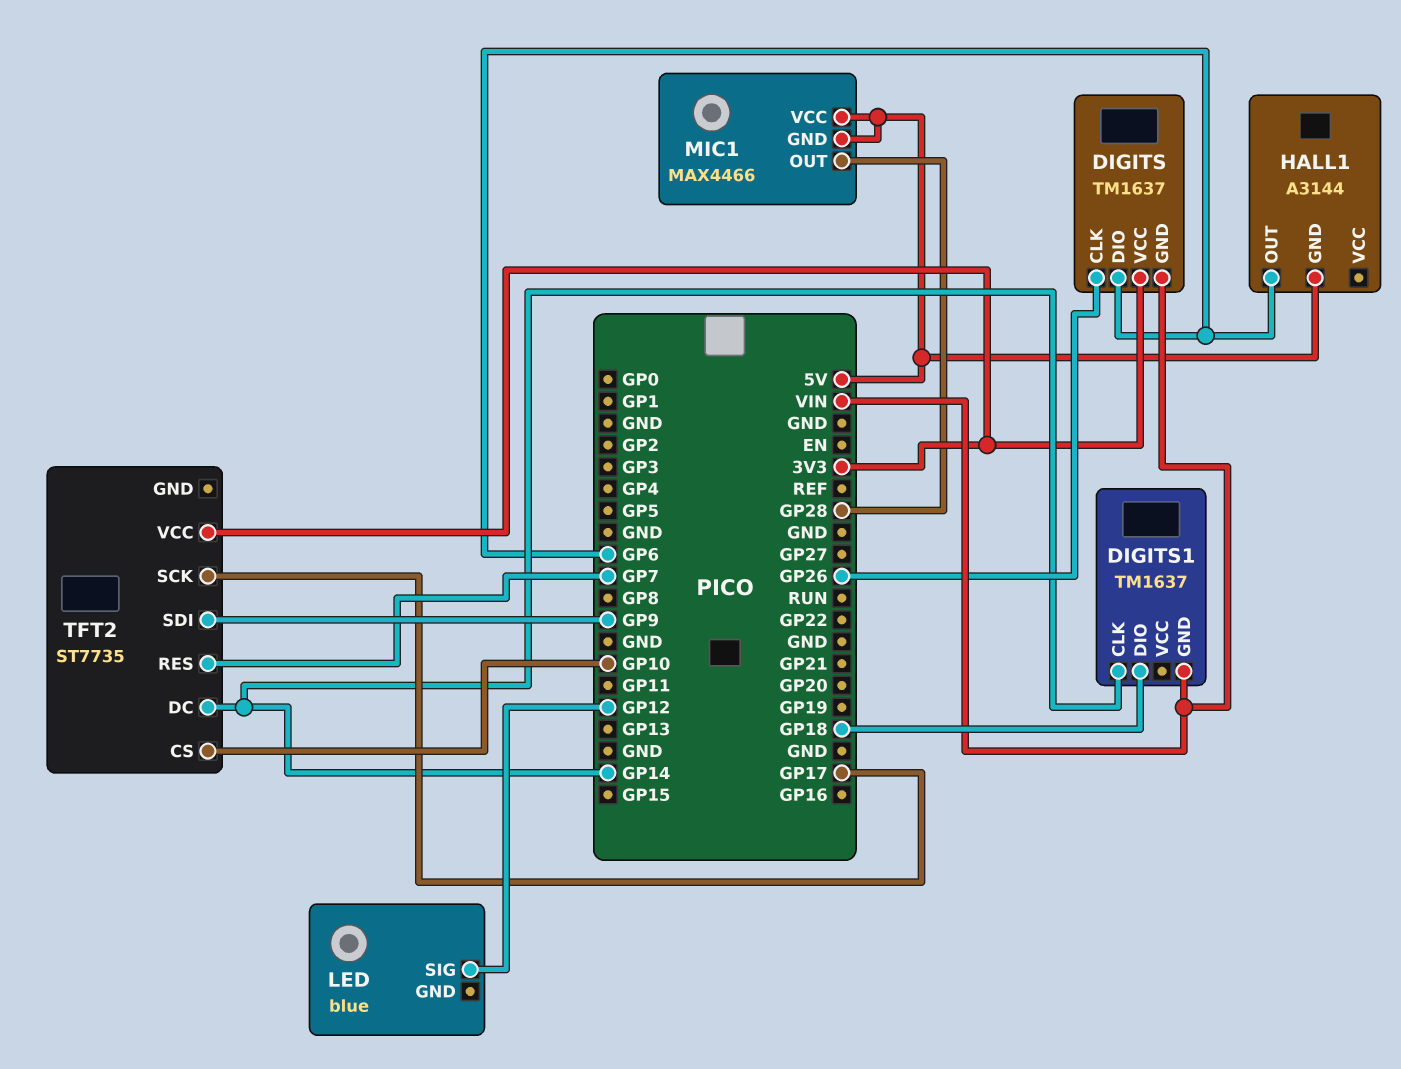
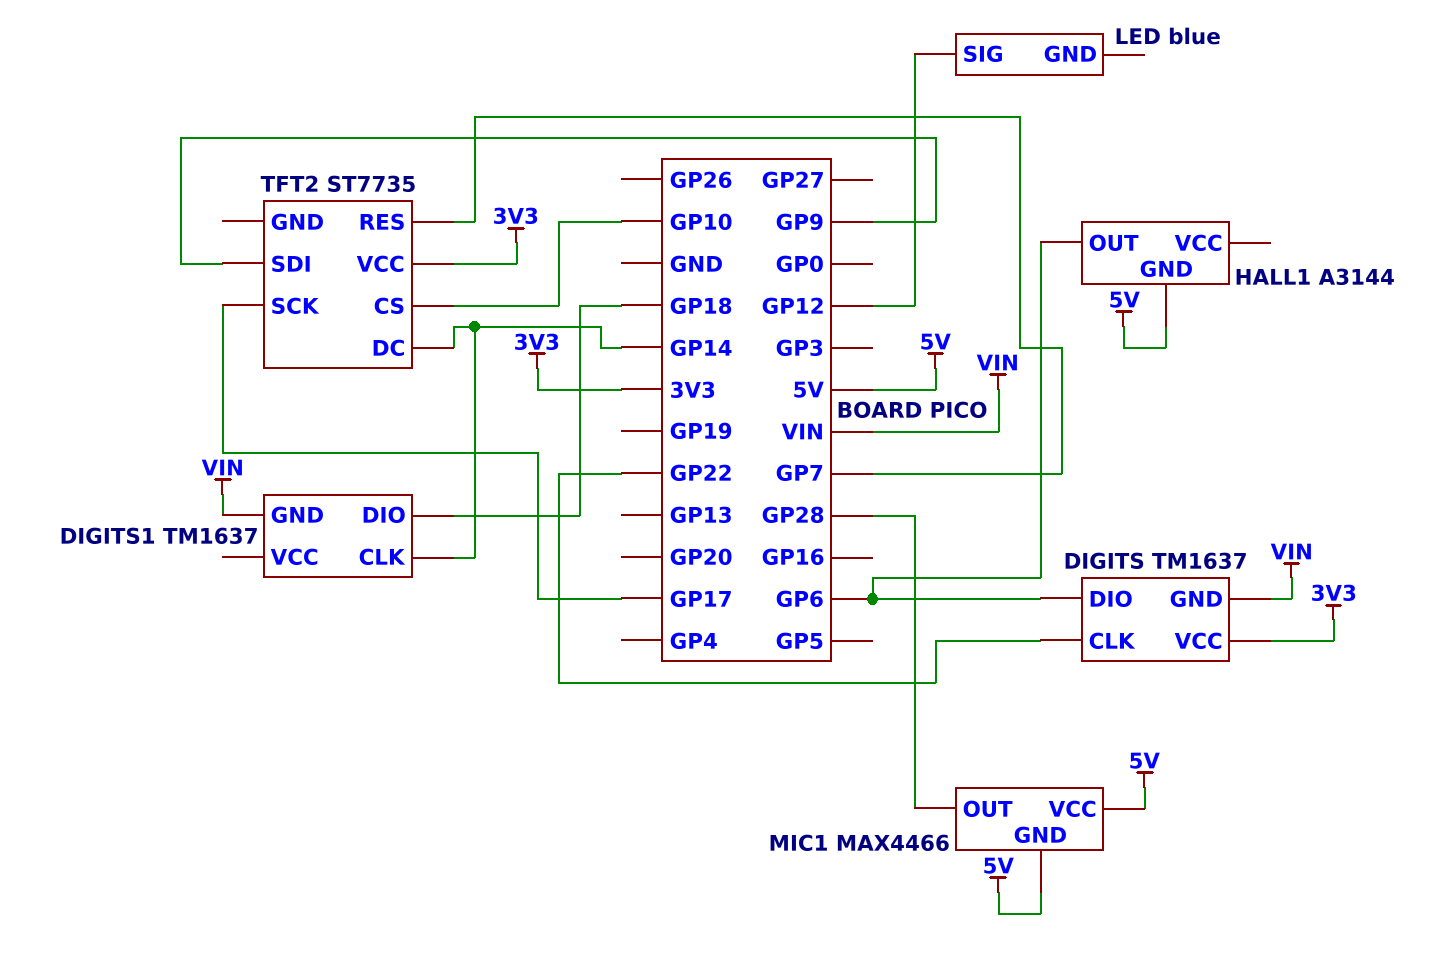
DIGITS pin CLK: GP26 -> GP22

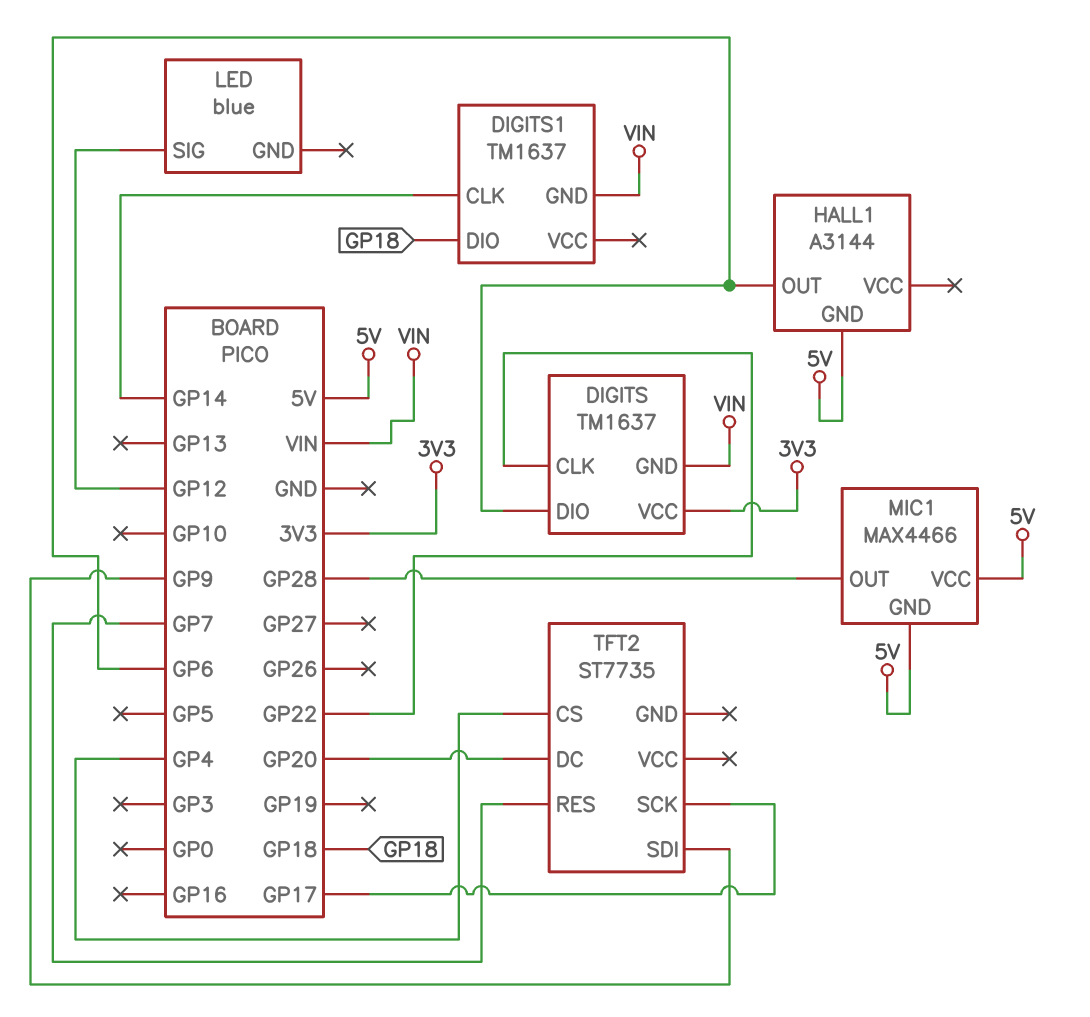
TFT2 pin CS: GP10 -> GP4
TFT2 pin DC: GP14 -> GP20
TFT2 pin VCC: 3V3 -> none

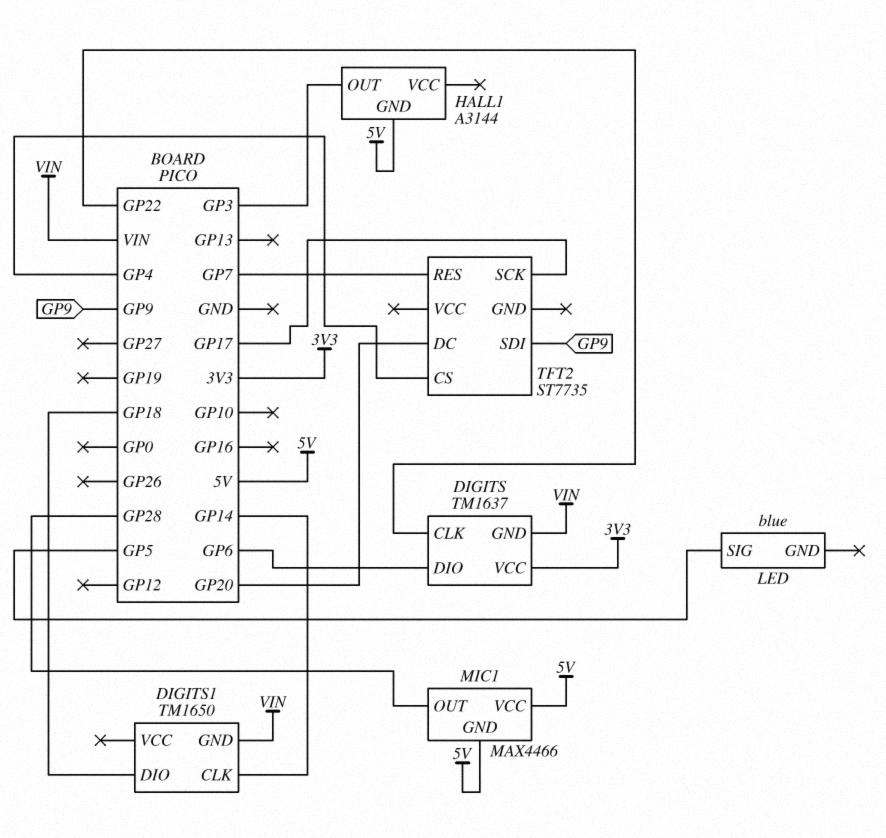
DIGITS1: TM1637 -> TM1650
HALL1 pin OUT: GP6 -> GP3
LED pin SIG: GP12 -> GP5

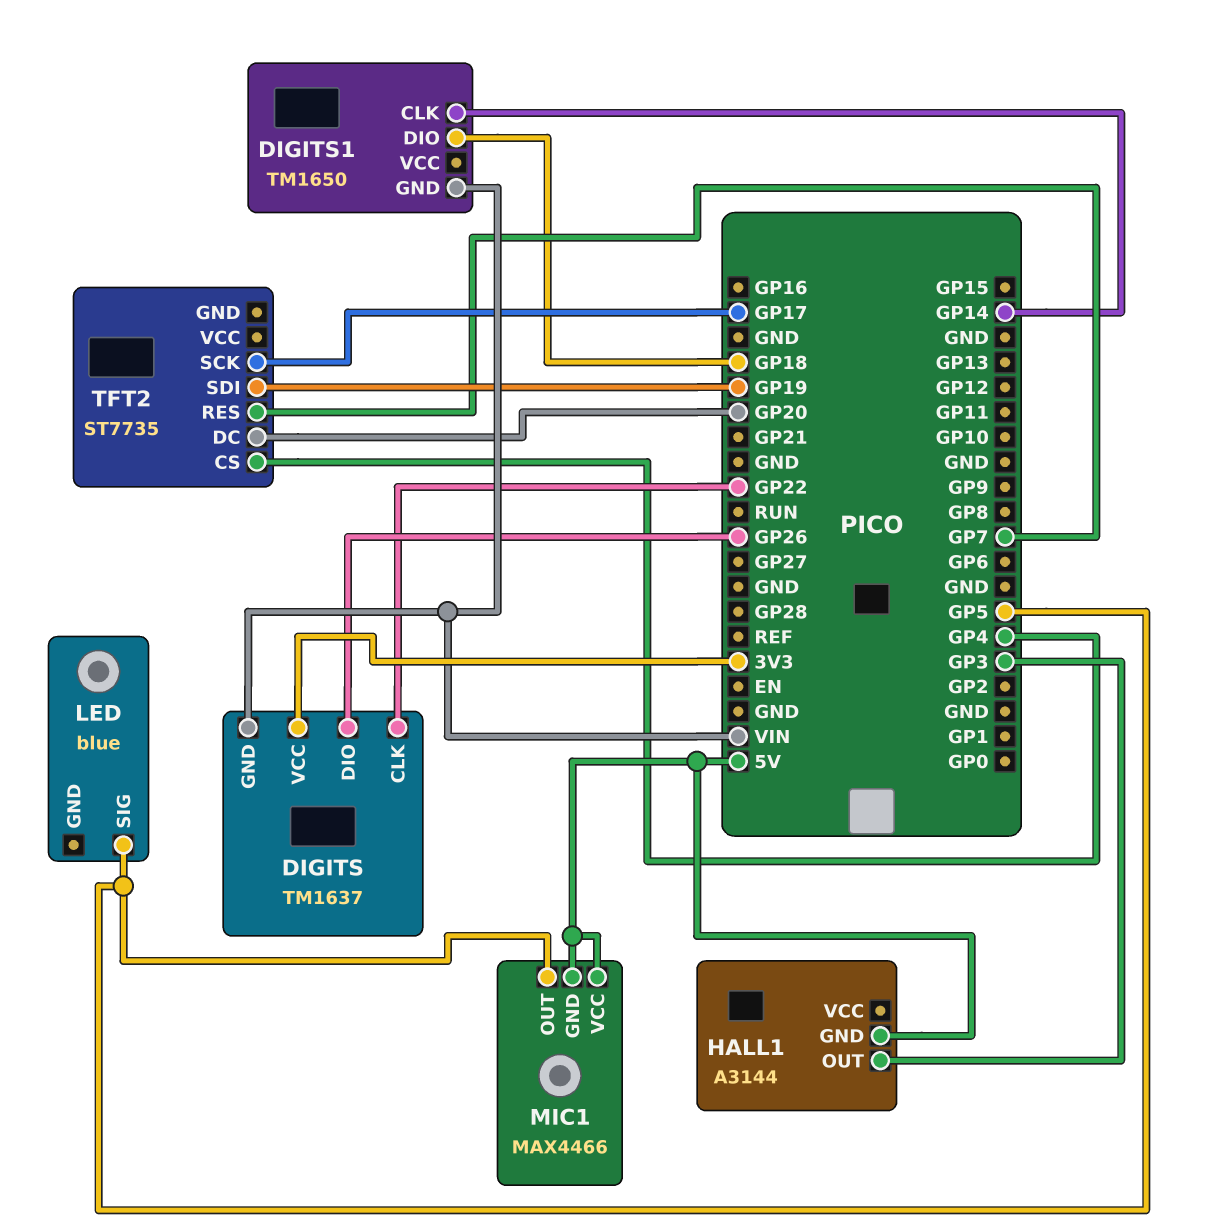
DIGITS pin DIO: GP6 -> GP26
MIC1 pin OUT: GP28 -> GP5
TFT2 pin SDI: GP9 -> GP19

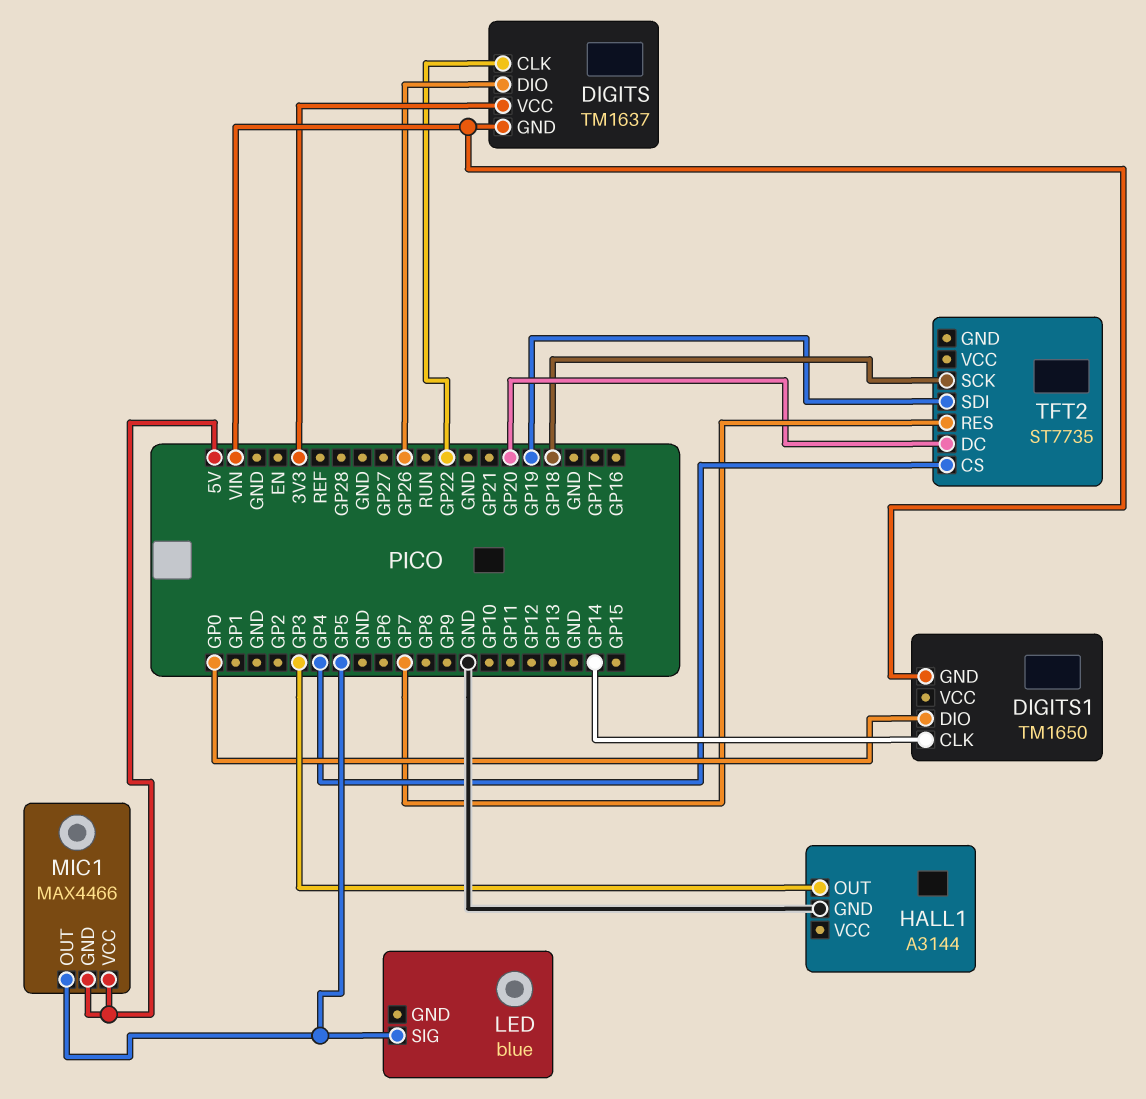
DIGITS1 pin DIO: GP18 -> GP0
HALL1 pin GND: 5V -> GND
TFT2 pin SCK: GP17 -> GP18

